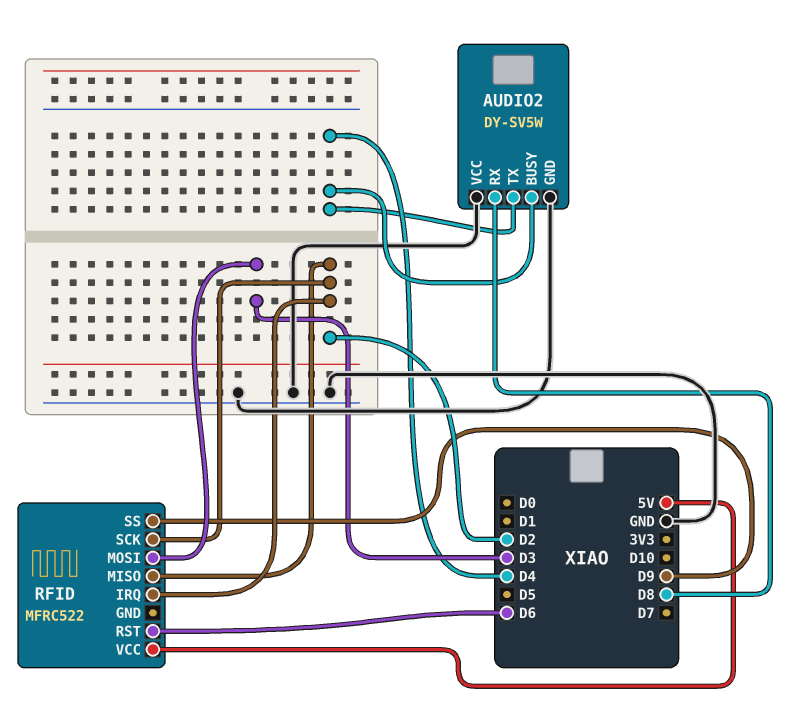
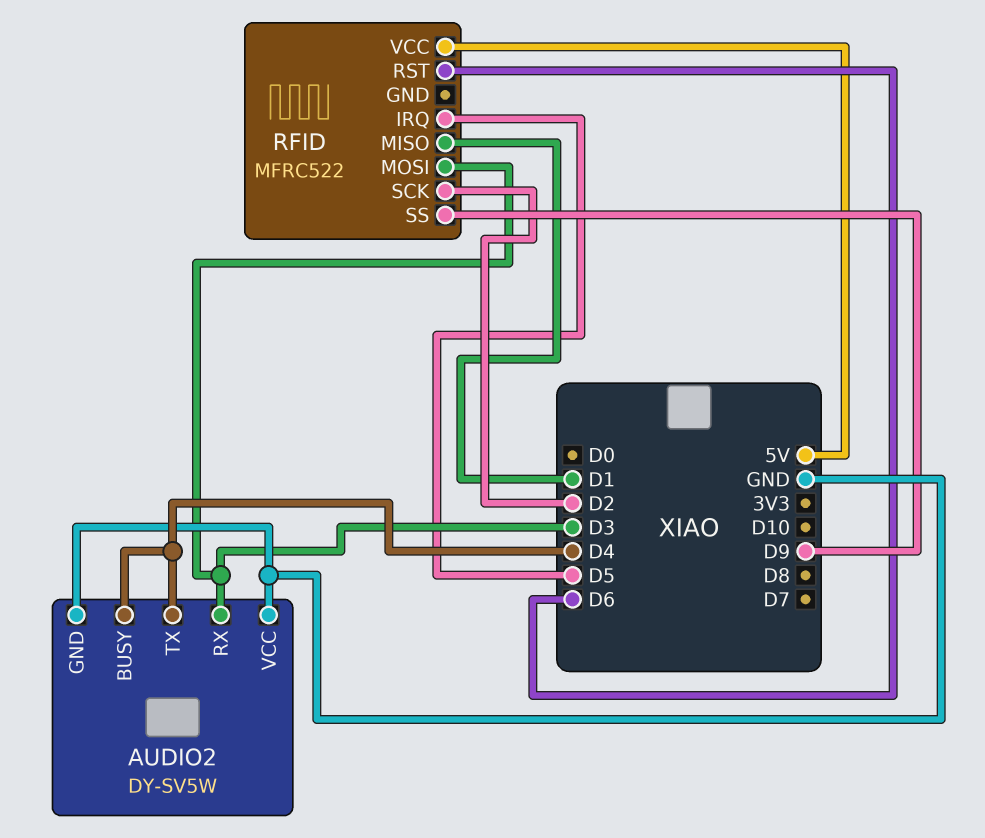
AUDIO2 pin RX: D8 -> D3
RFID pin IRQ: D2 -> D5
RFID pin MISO: D2 -> D1

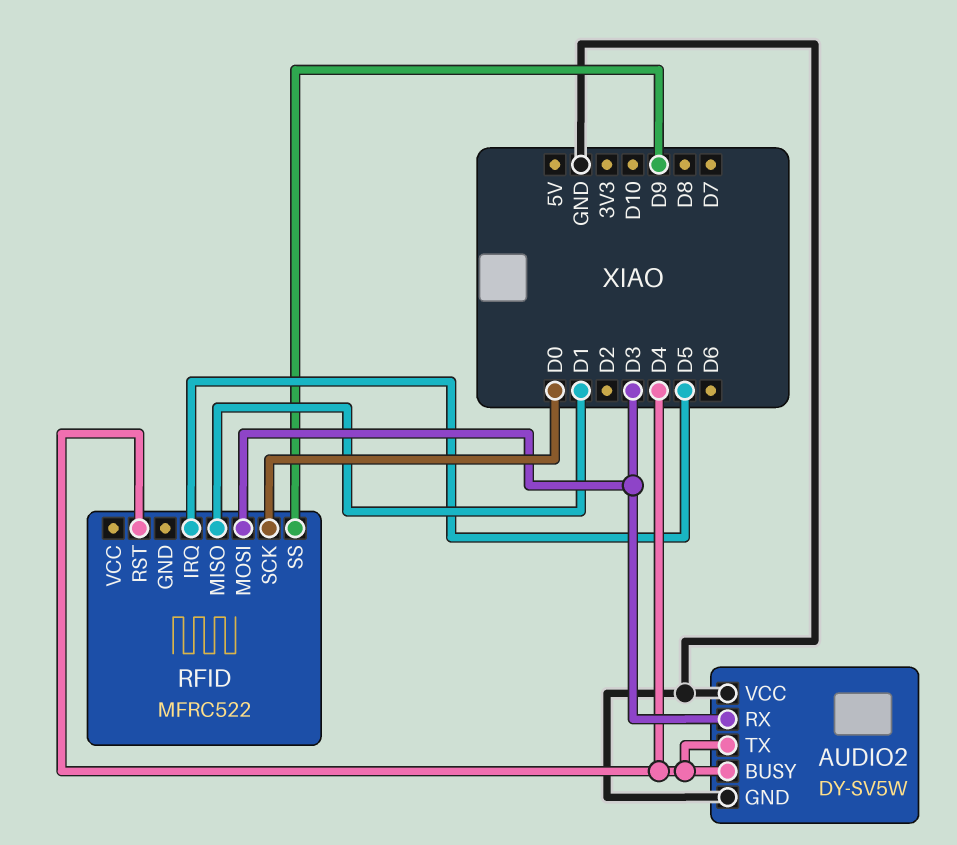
RFID pin RST: D6 -> D4
RFID pin SCK: D2 -> D0
RFID pin VCC: 5V -> none

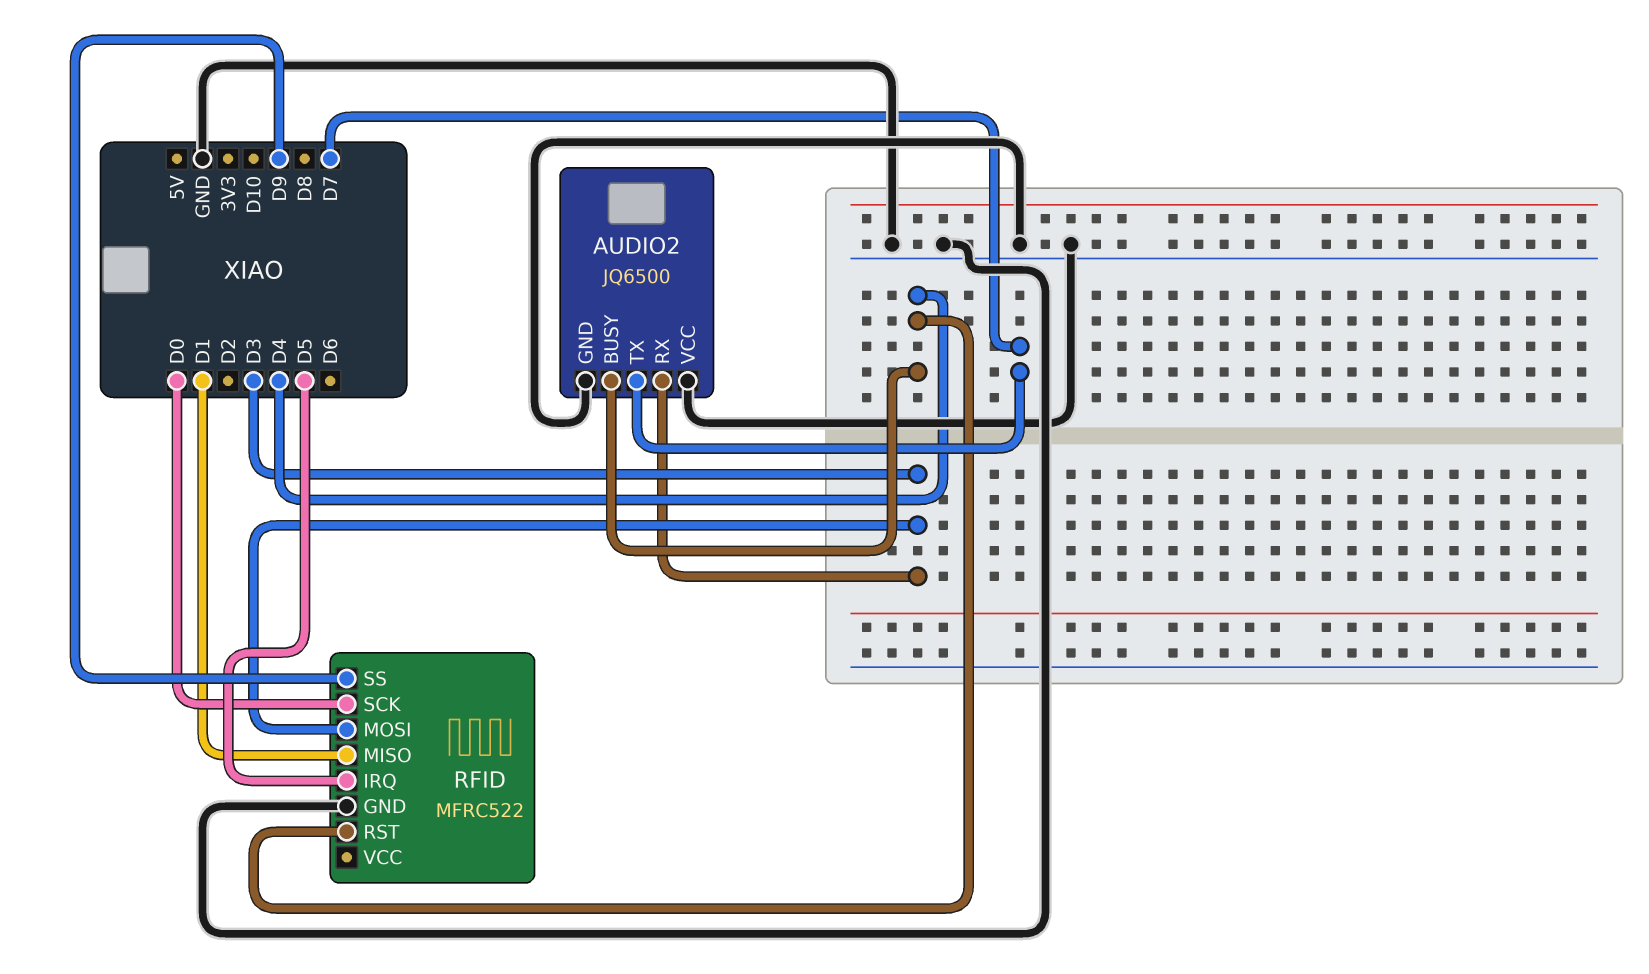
AUDIO2: DY-SV5W -> JQ6500
AUDIO2 pin TX: D4 -> D7
RFID pin GND: none -> GND

